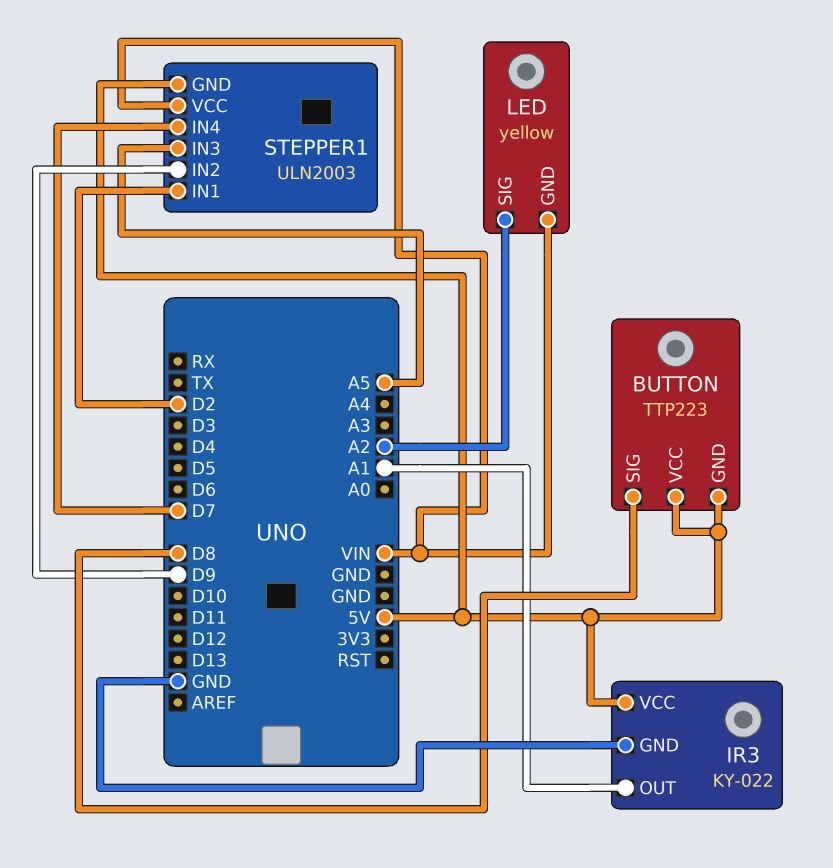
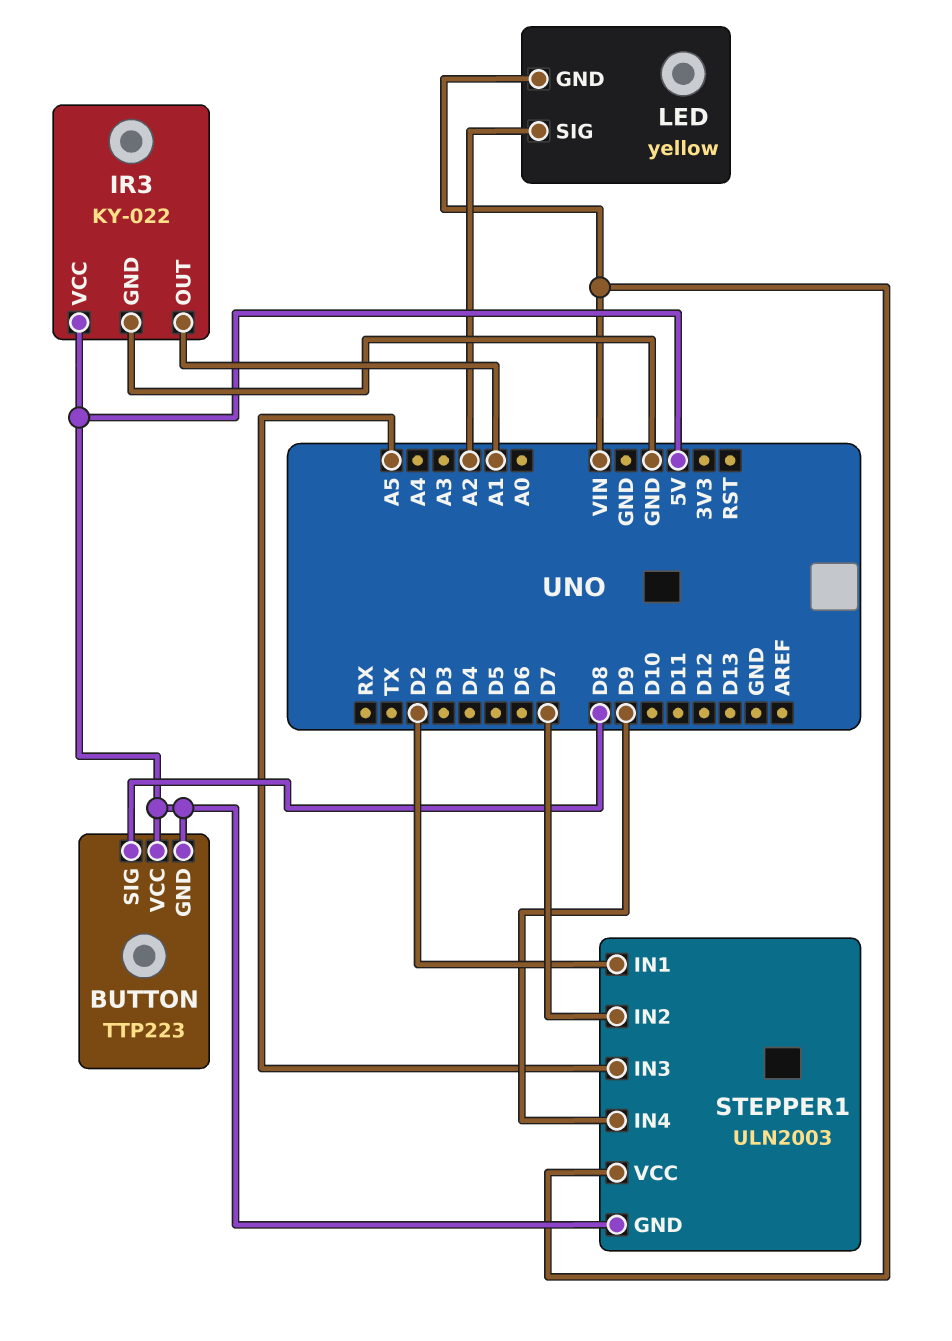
STEPPER1 pin IN2: D9 -> D7
STEPPER1 pin IN4: D7 -> D9

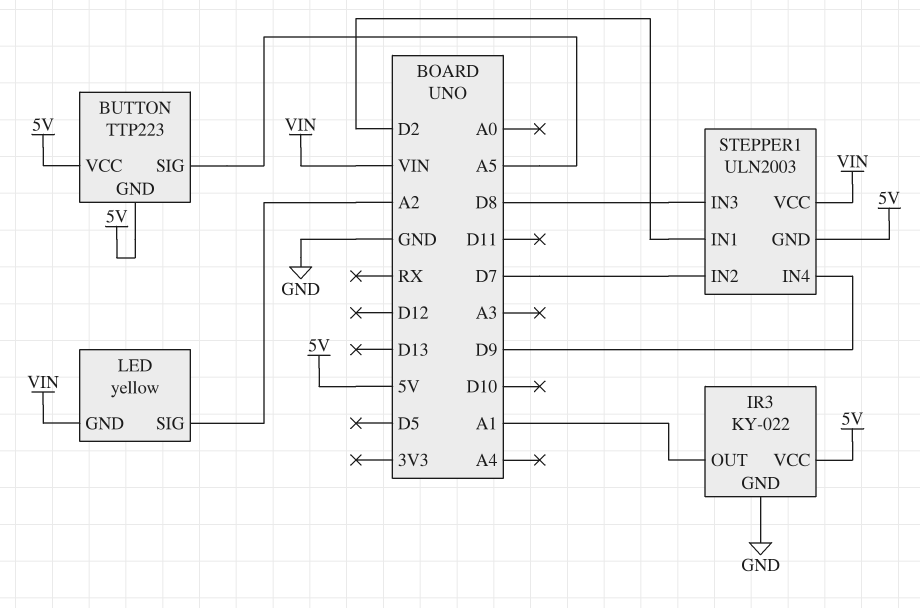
BUTTON pin SIG: D8 -> A5
STEPPER1 pin IN3: A5 -> D8

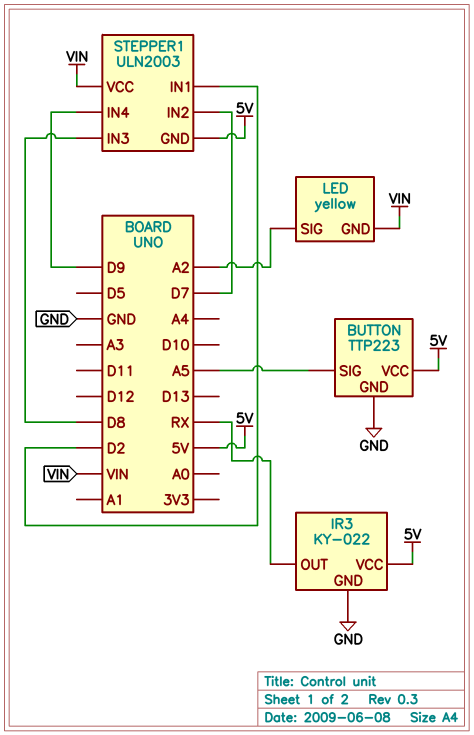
BUTTON pin GND: 5V -> GND
IR3 pin OUT: A1 -> RX

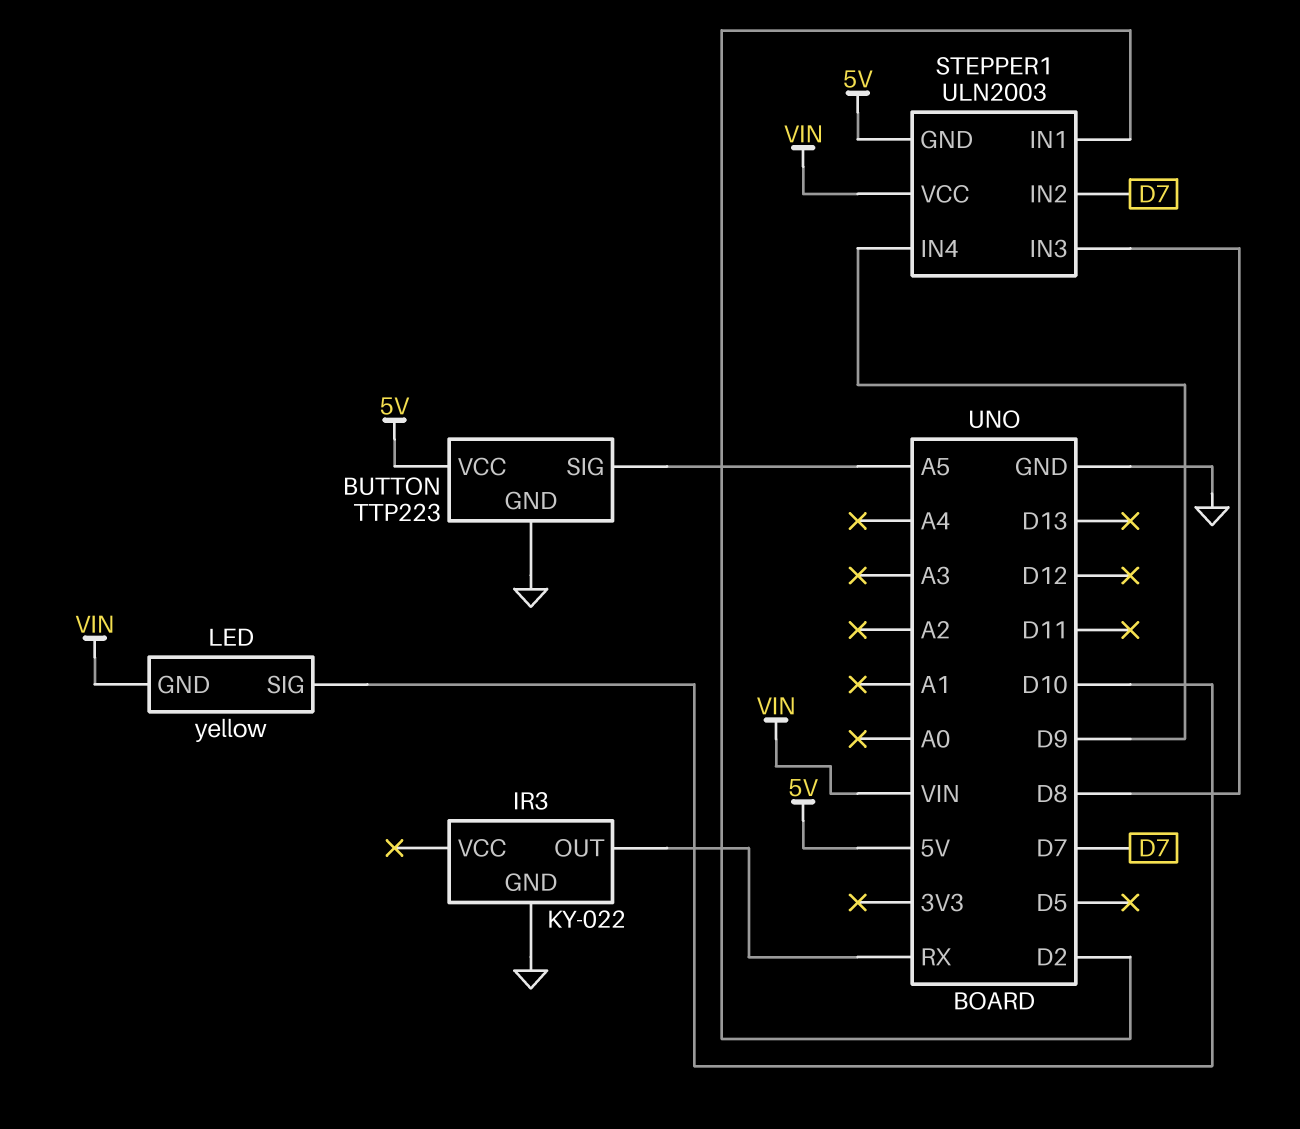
IR3 pin VCC: 5V -> none
LED pin SIG: A2 -> D10

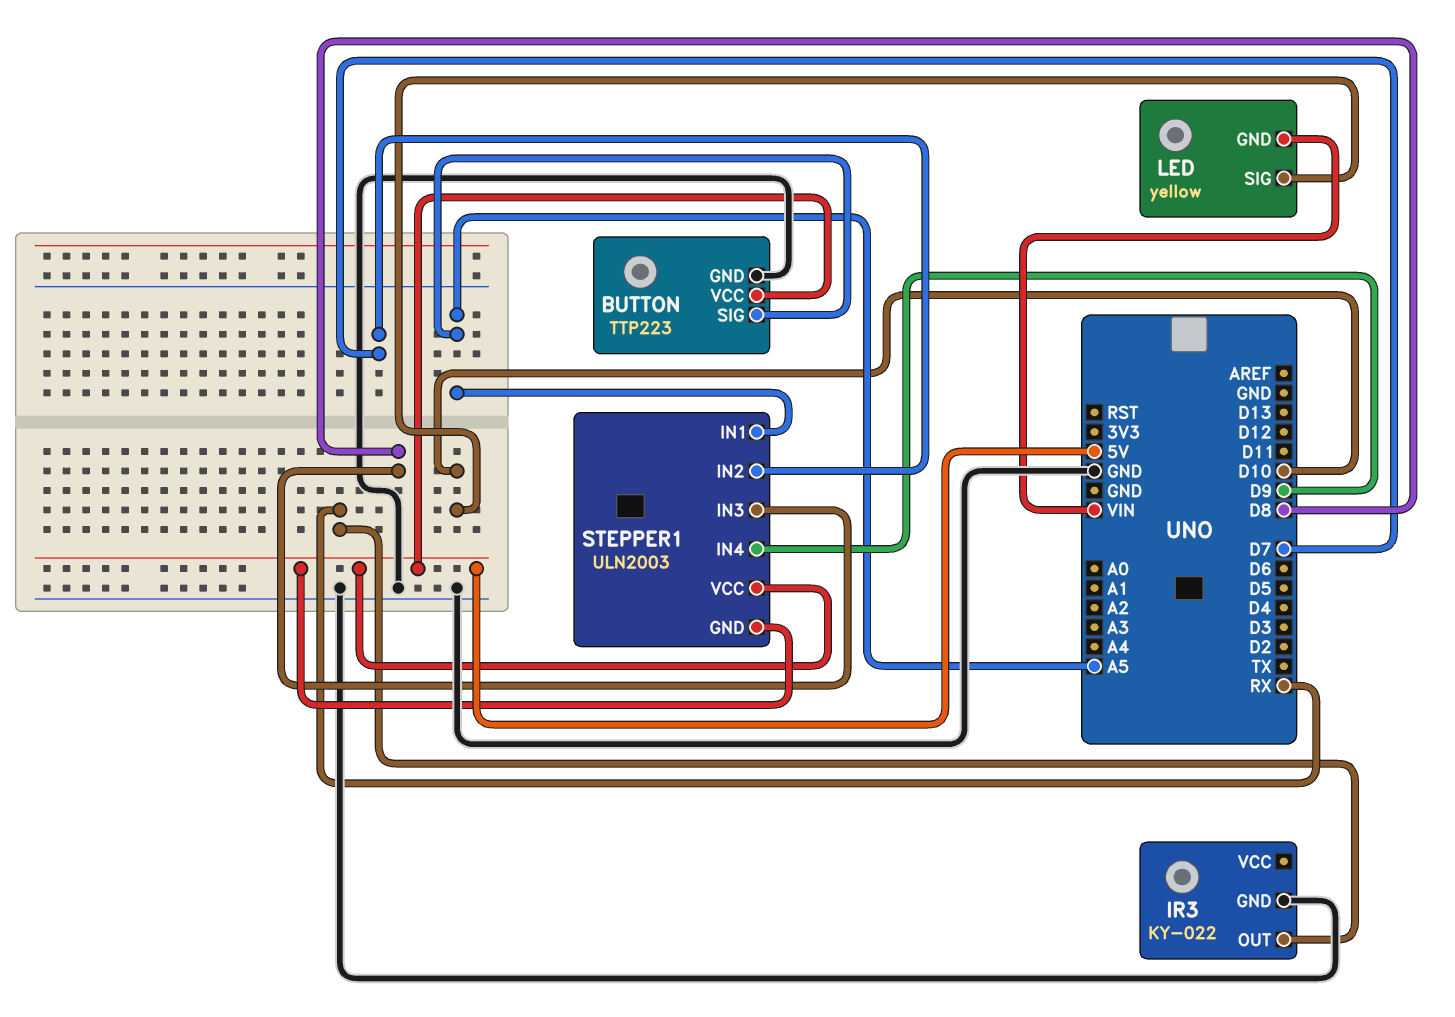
STEPPER1 pin IN1: D2 -> A5
STEPPER1 pin VCC: VIN -> 5V

